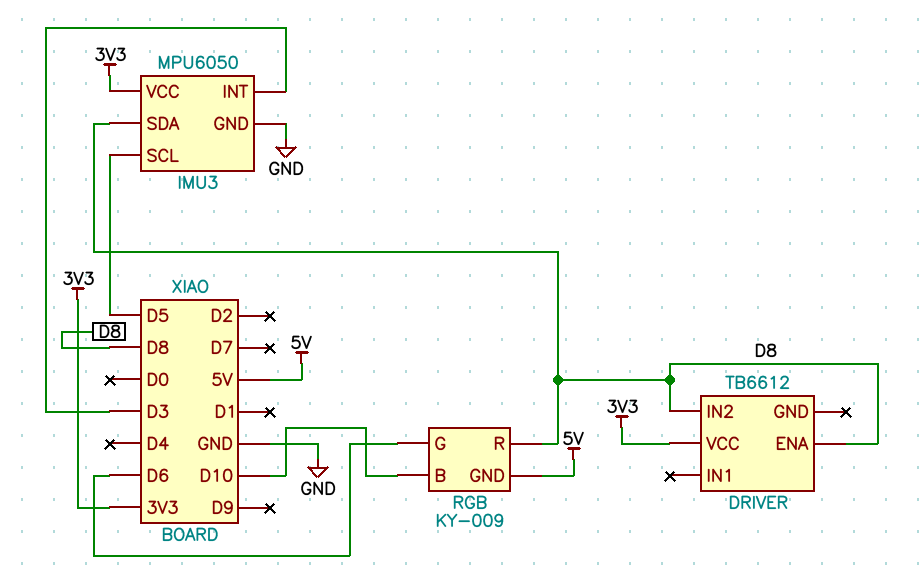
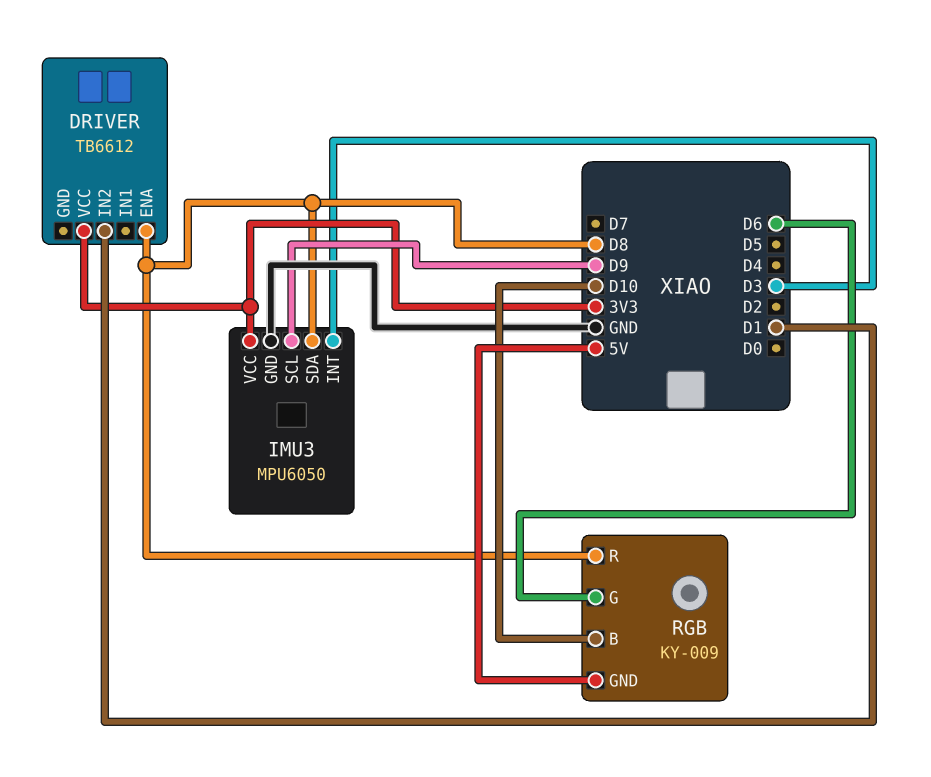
DRIVER pin IN2: D8 -> D1
IMU3 pin SCL: D5 -> D9

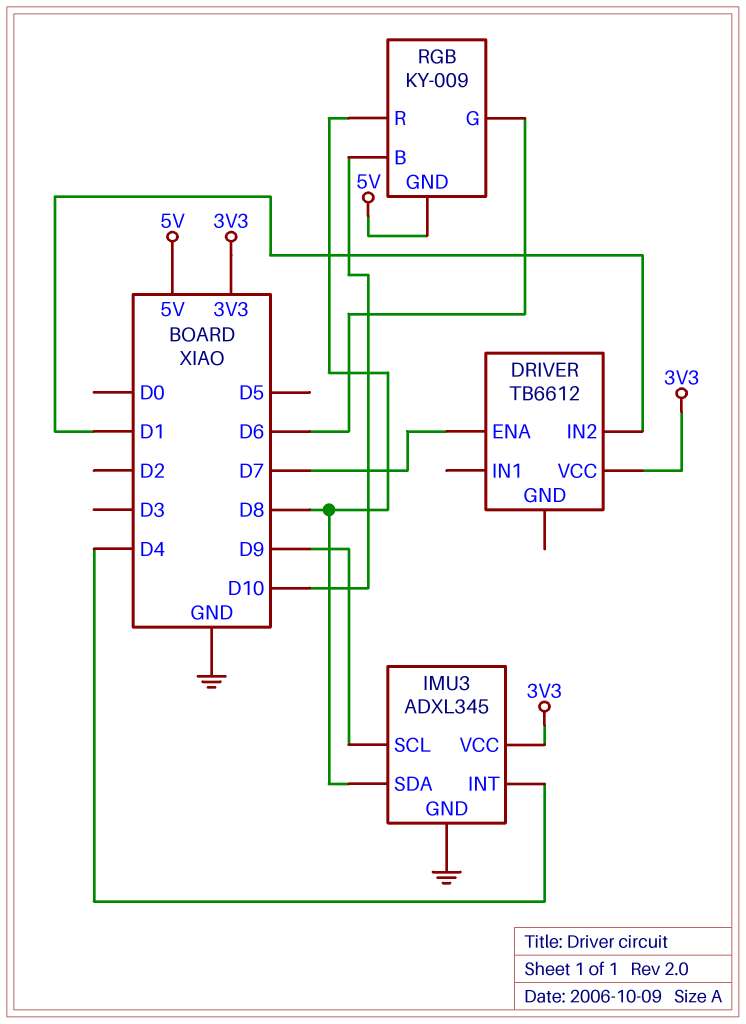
DRIVER pin ENA: D8 -> D7
IMU3: MPU6050 -> ADXL345
IMU3 pin INT: D3 -> D4

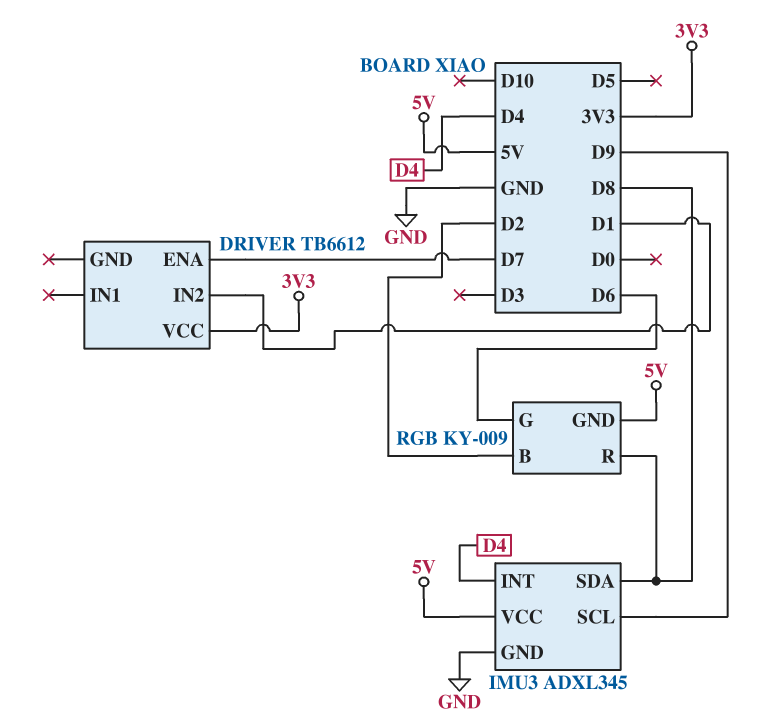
IMU3 pin VCC: 3V3 -> 5V
RGB pin B: D10 -> D2

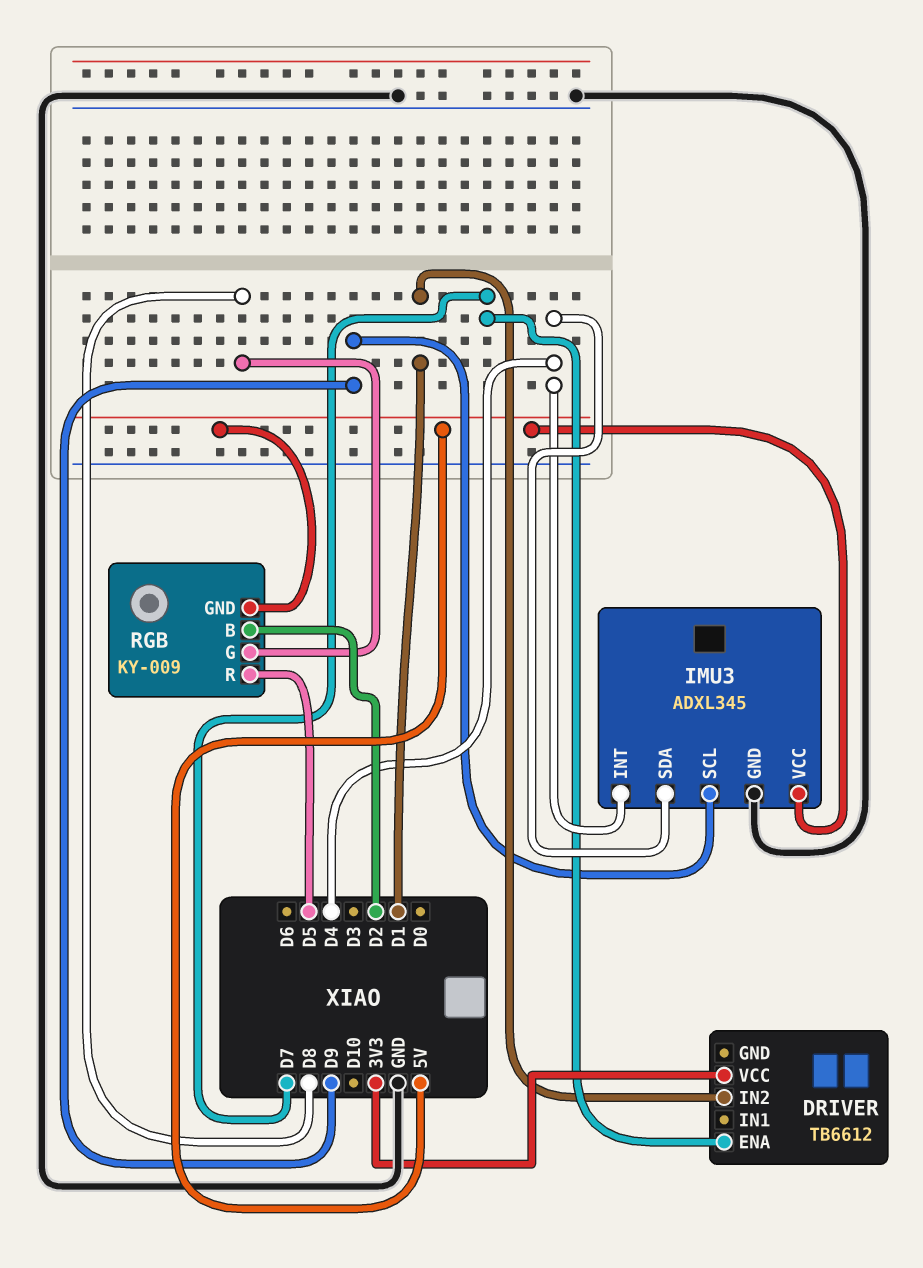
IMU3 pin SDA: D8 -> D4
RGB pin G: D6 -> D8
RGB pin R: D8 -> D5

